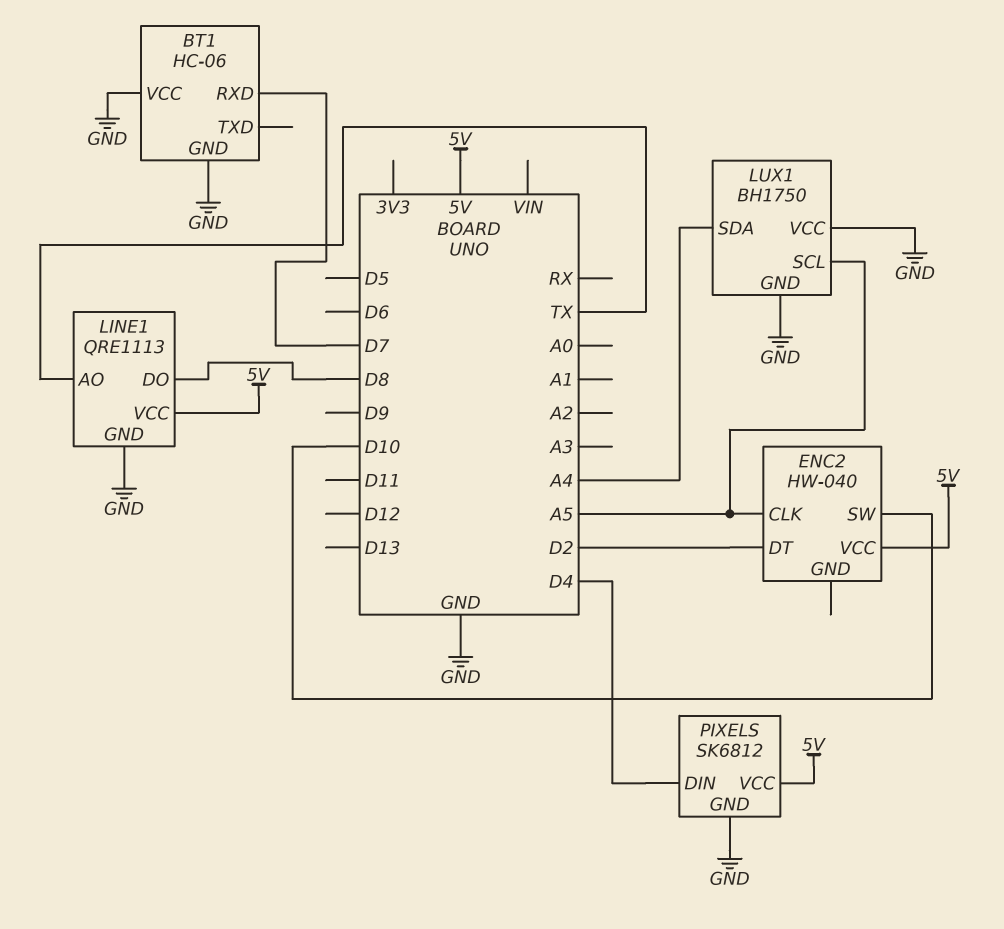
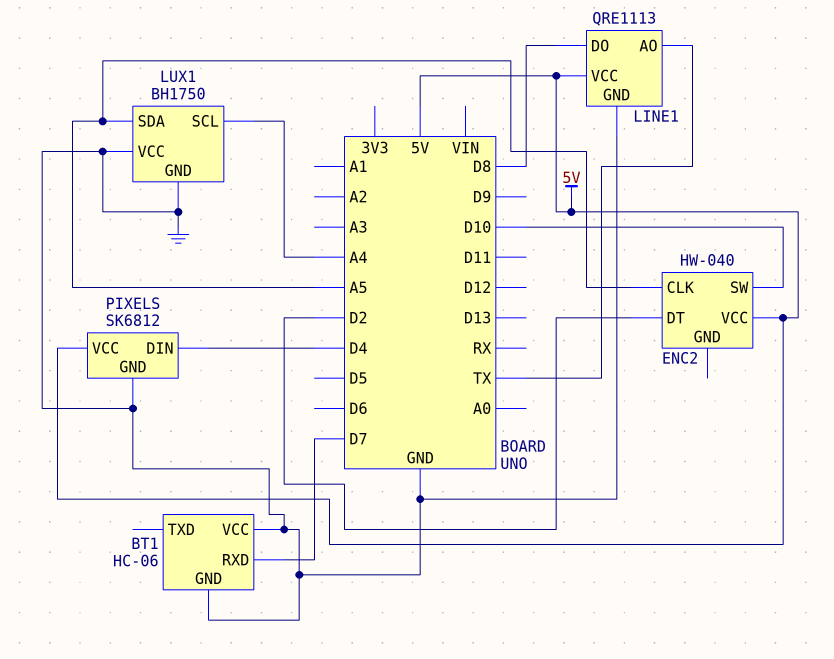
LUX1 pin SCL: A5 -> A4
LUX1 pin SDA: A4 -> A5

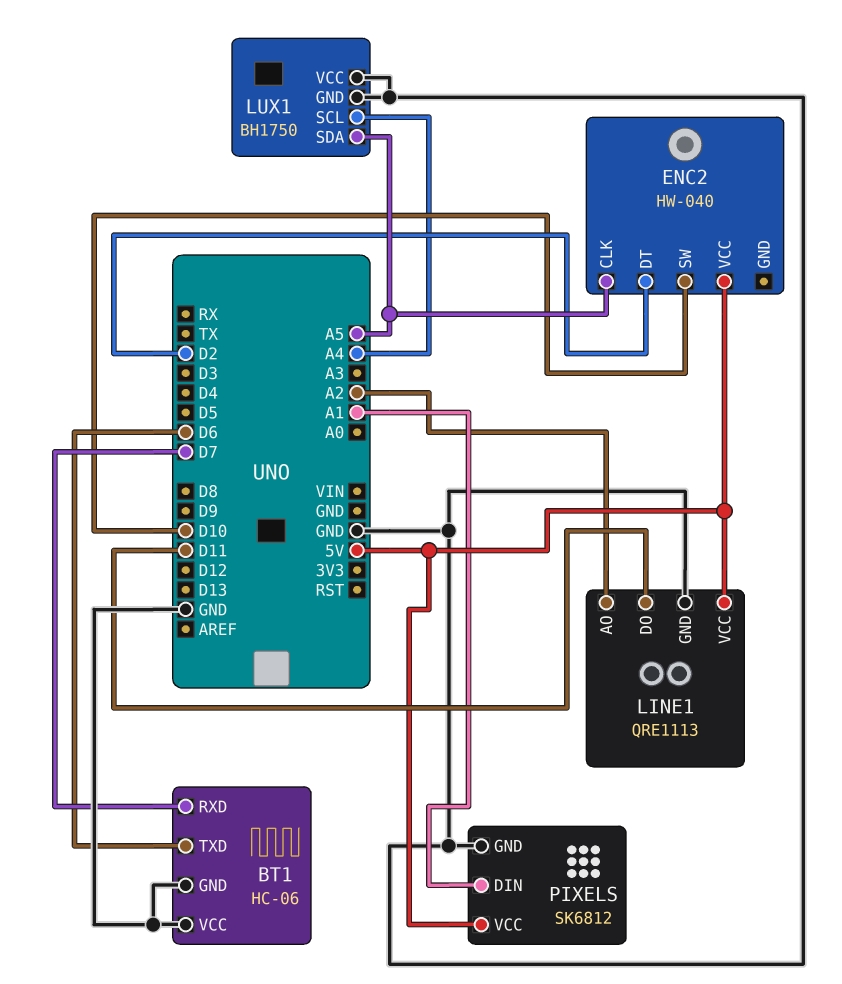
BT1 pin TXD: none -> D6
LINE1 pin AO: TX -> A2
LINE1 pin DO: D8 -> D11
PIXELS pin DIN: D4 -> A1

